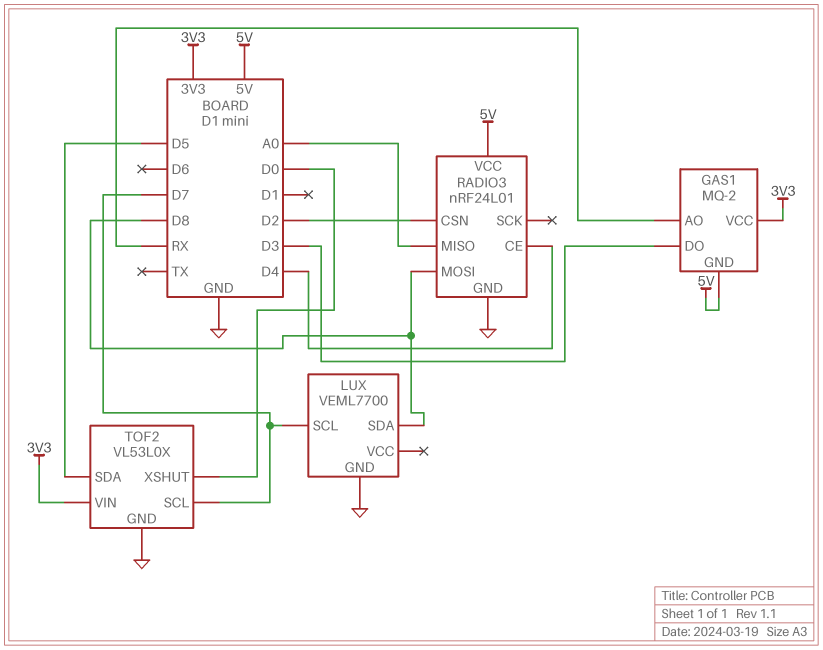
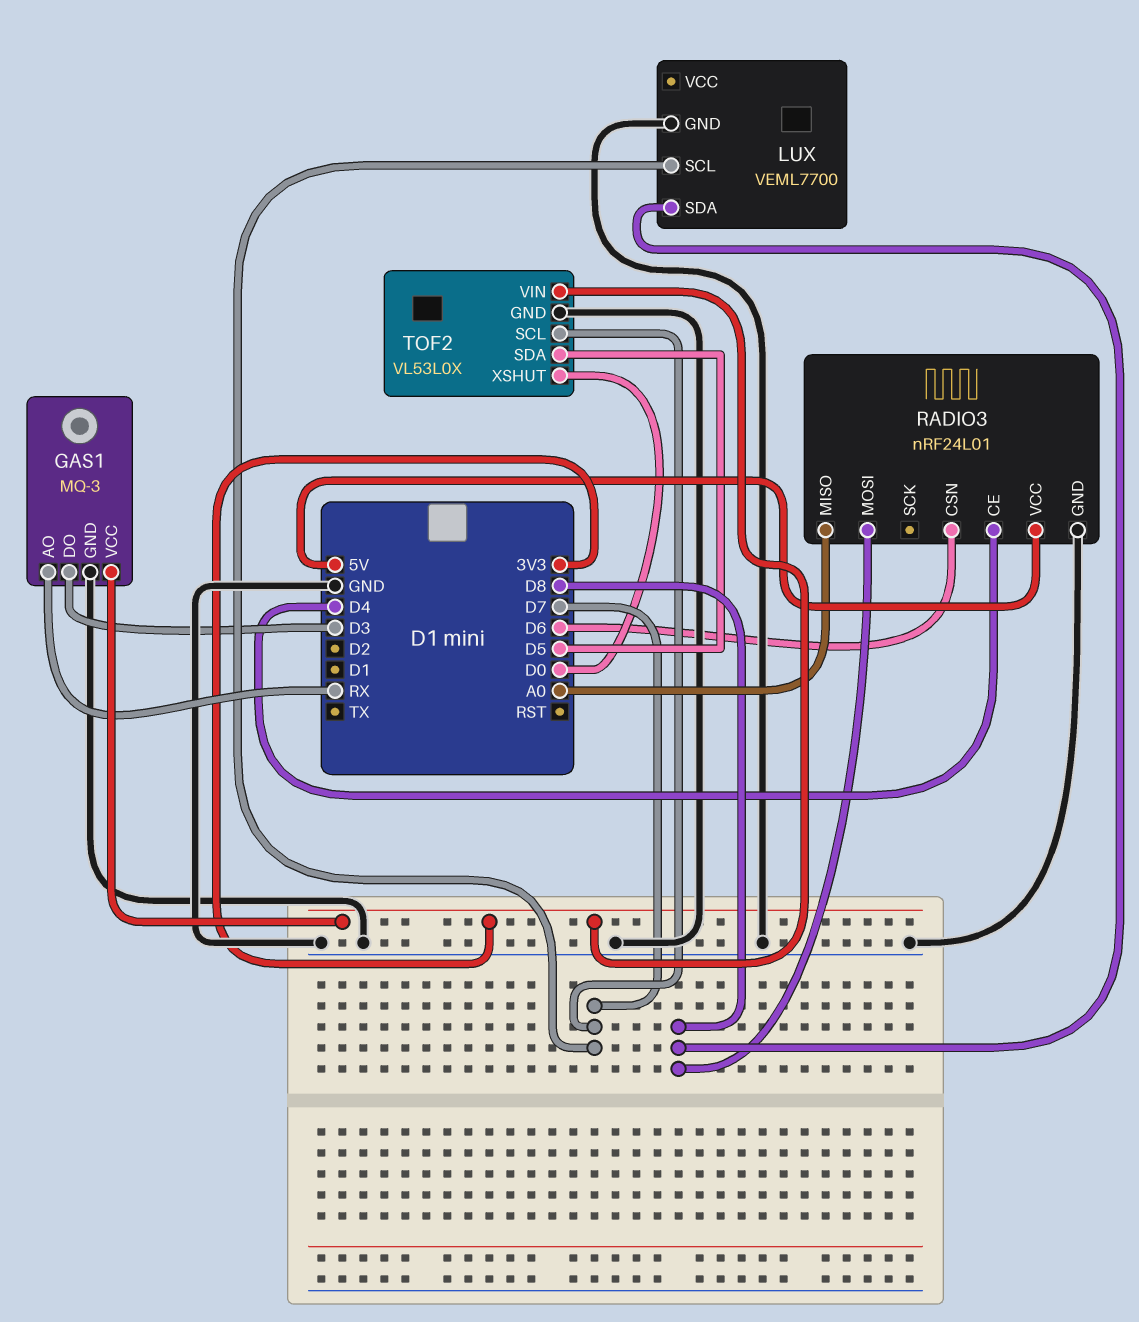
GAS1: MQ-2 -> MQ-3
GAS1 pin GND: 5V -> GND
RADIO3 pin CSN: D2 -> D6

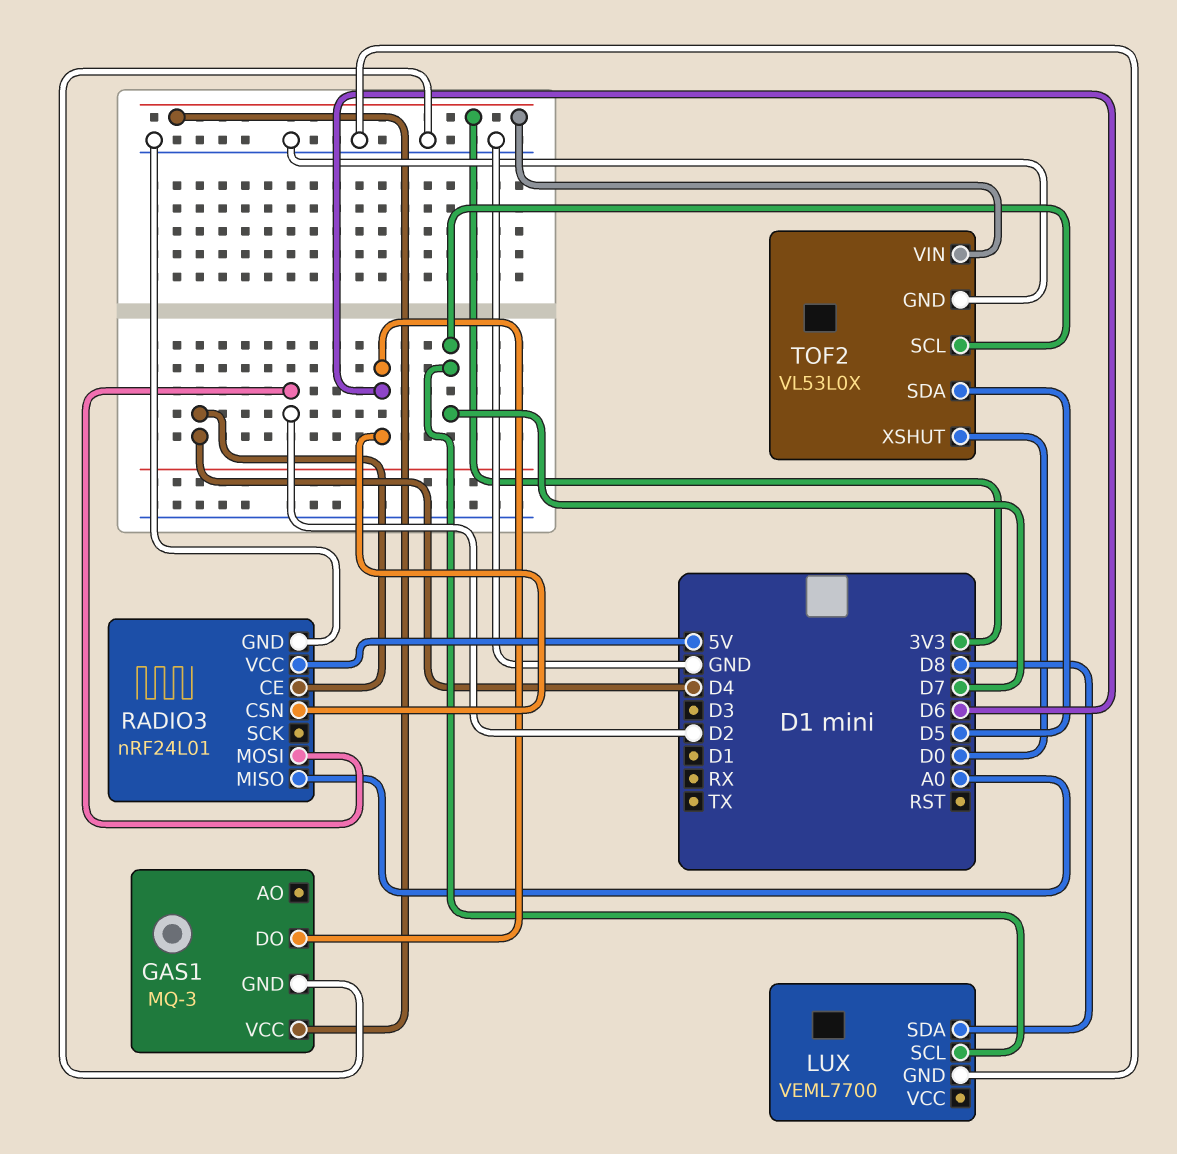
GAS1 pin AO: RX -> none
GAS1 pin DO: D3 -> D6
RADIO3 pin MOSI: D8 -> D2

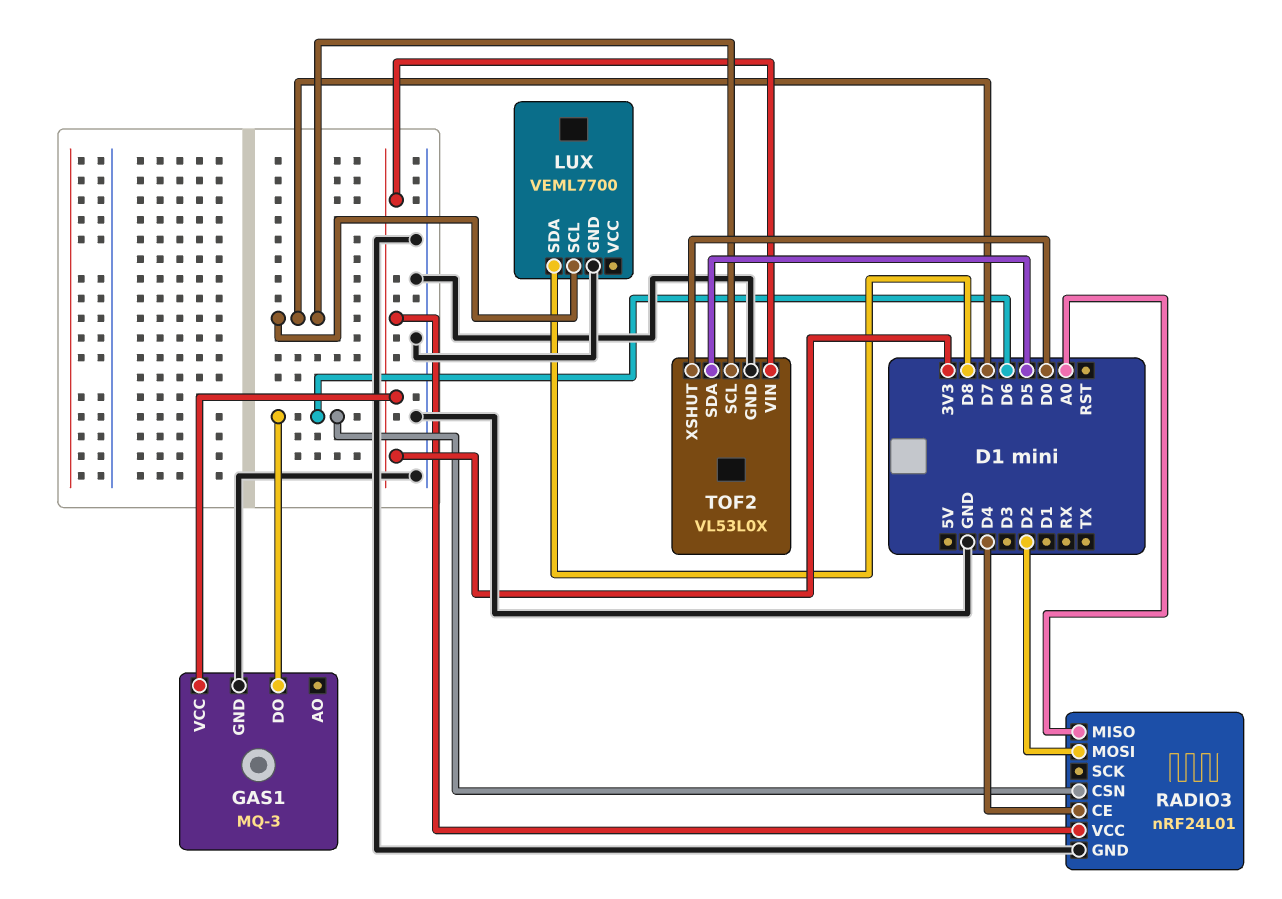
RADIO3 pin VCC: 5V -> 3V3

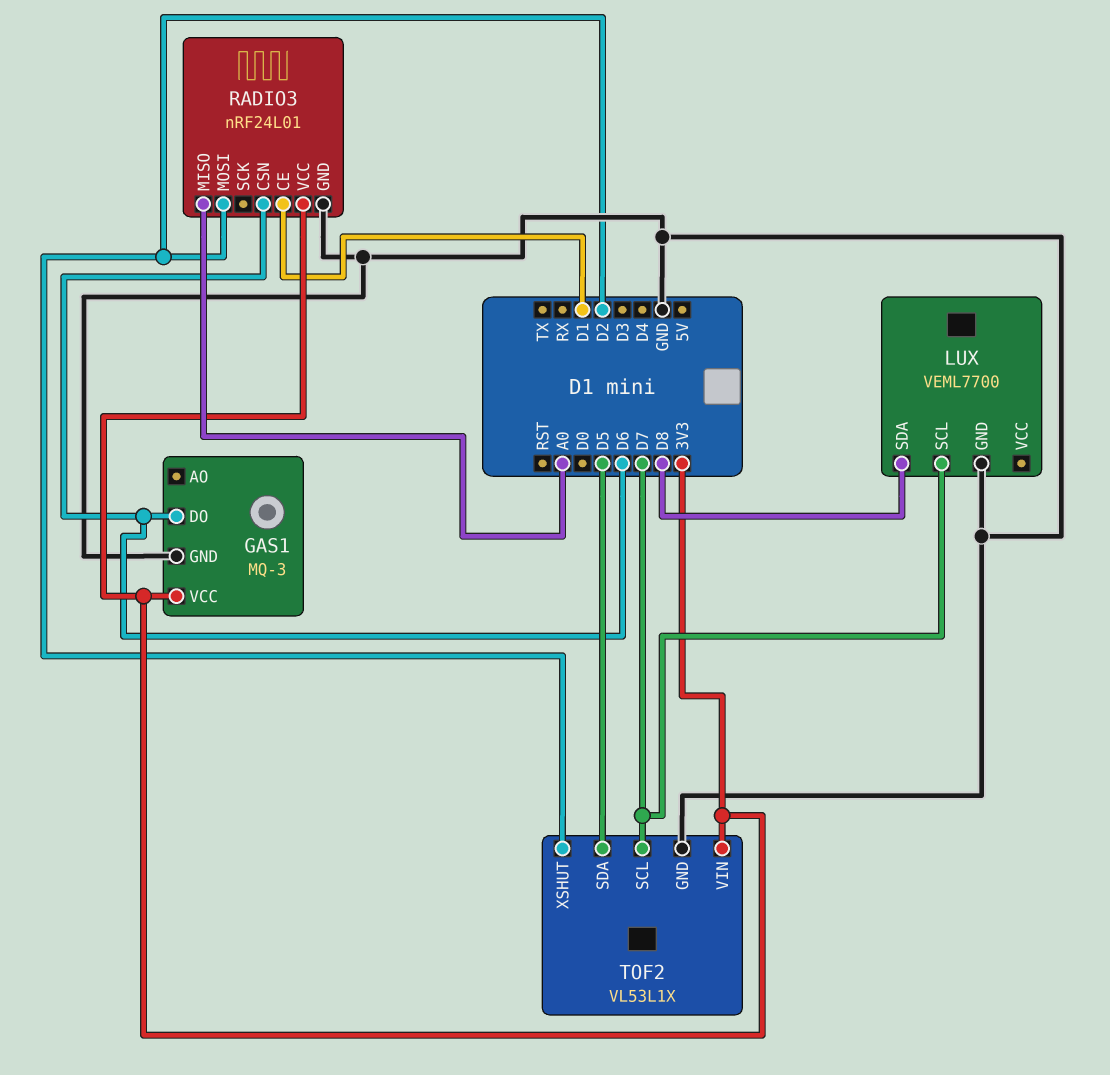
RADIO3 pin CE: D4 -> D1
TOF2: VL53L0X -> VL53L1X
TOF2 pin XSHUT: D0 -> D2

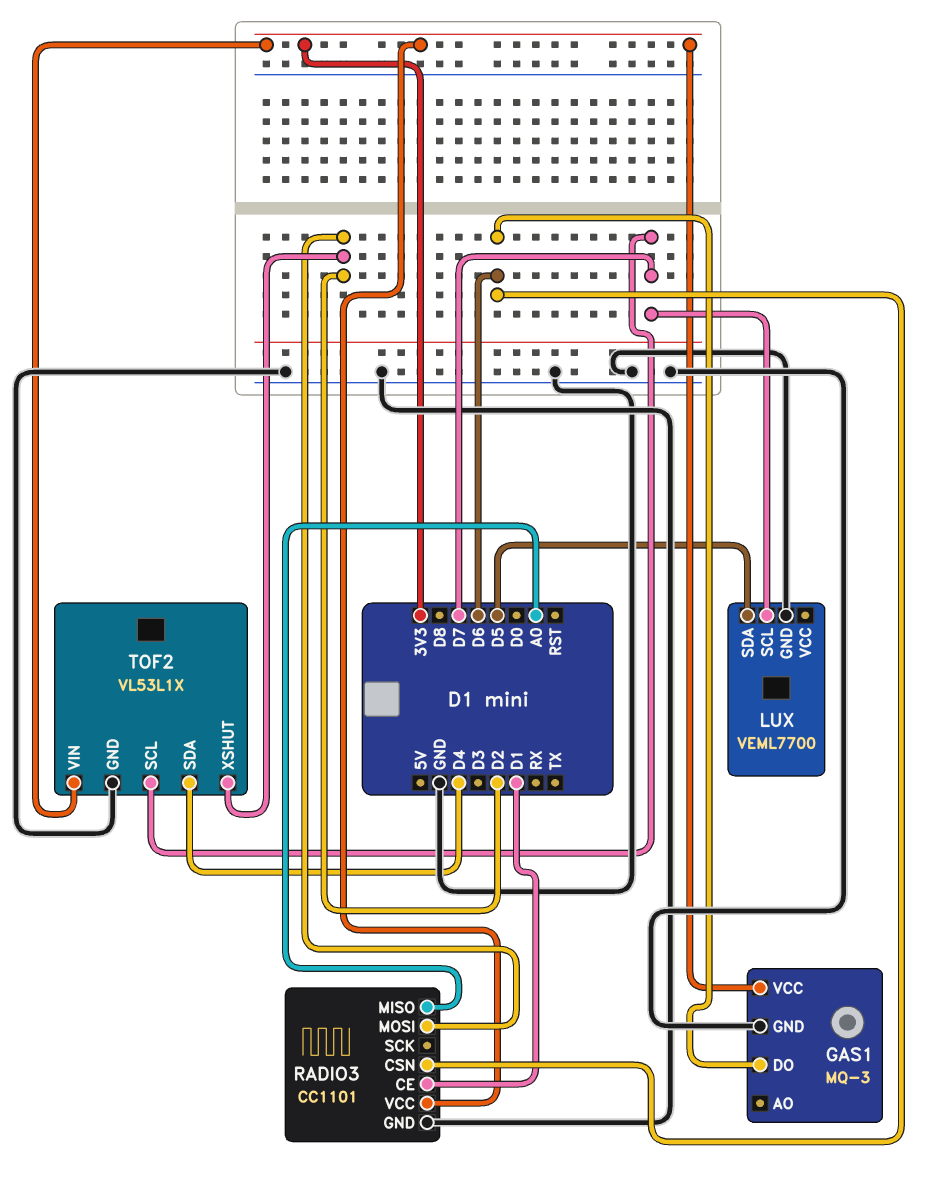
LUX pin SDA: D8 -> D5
RADIO3: nRF24L01 -> CC1101
TOF2 pin SDA: D5 -> D4

